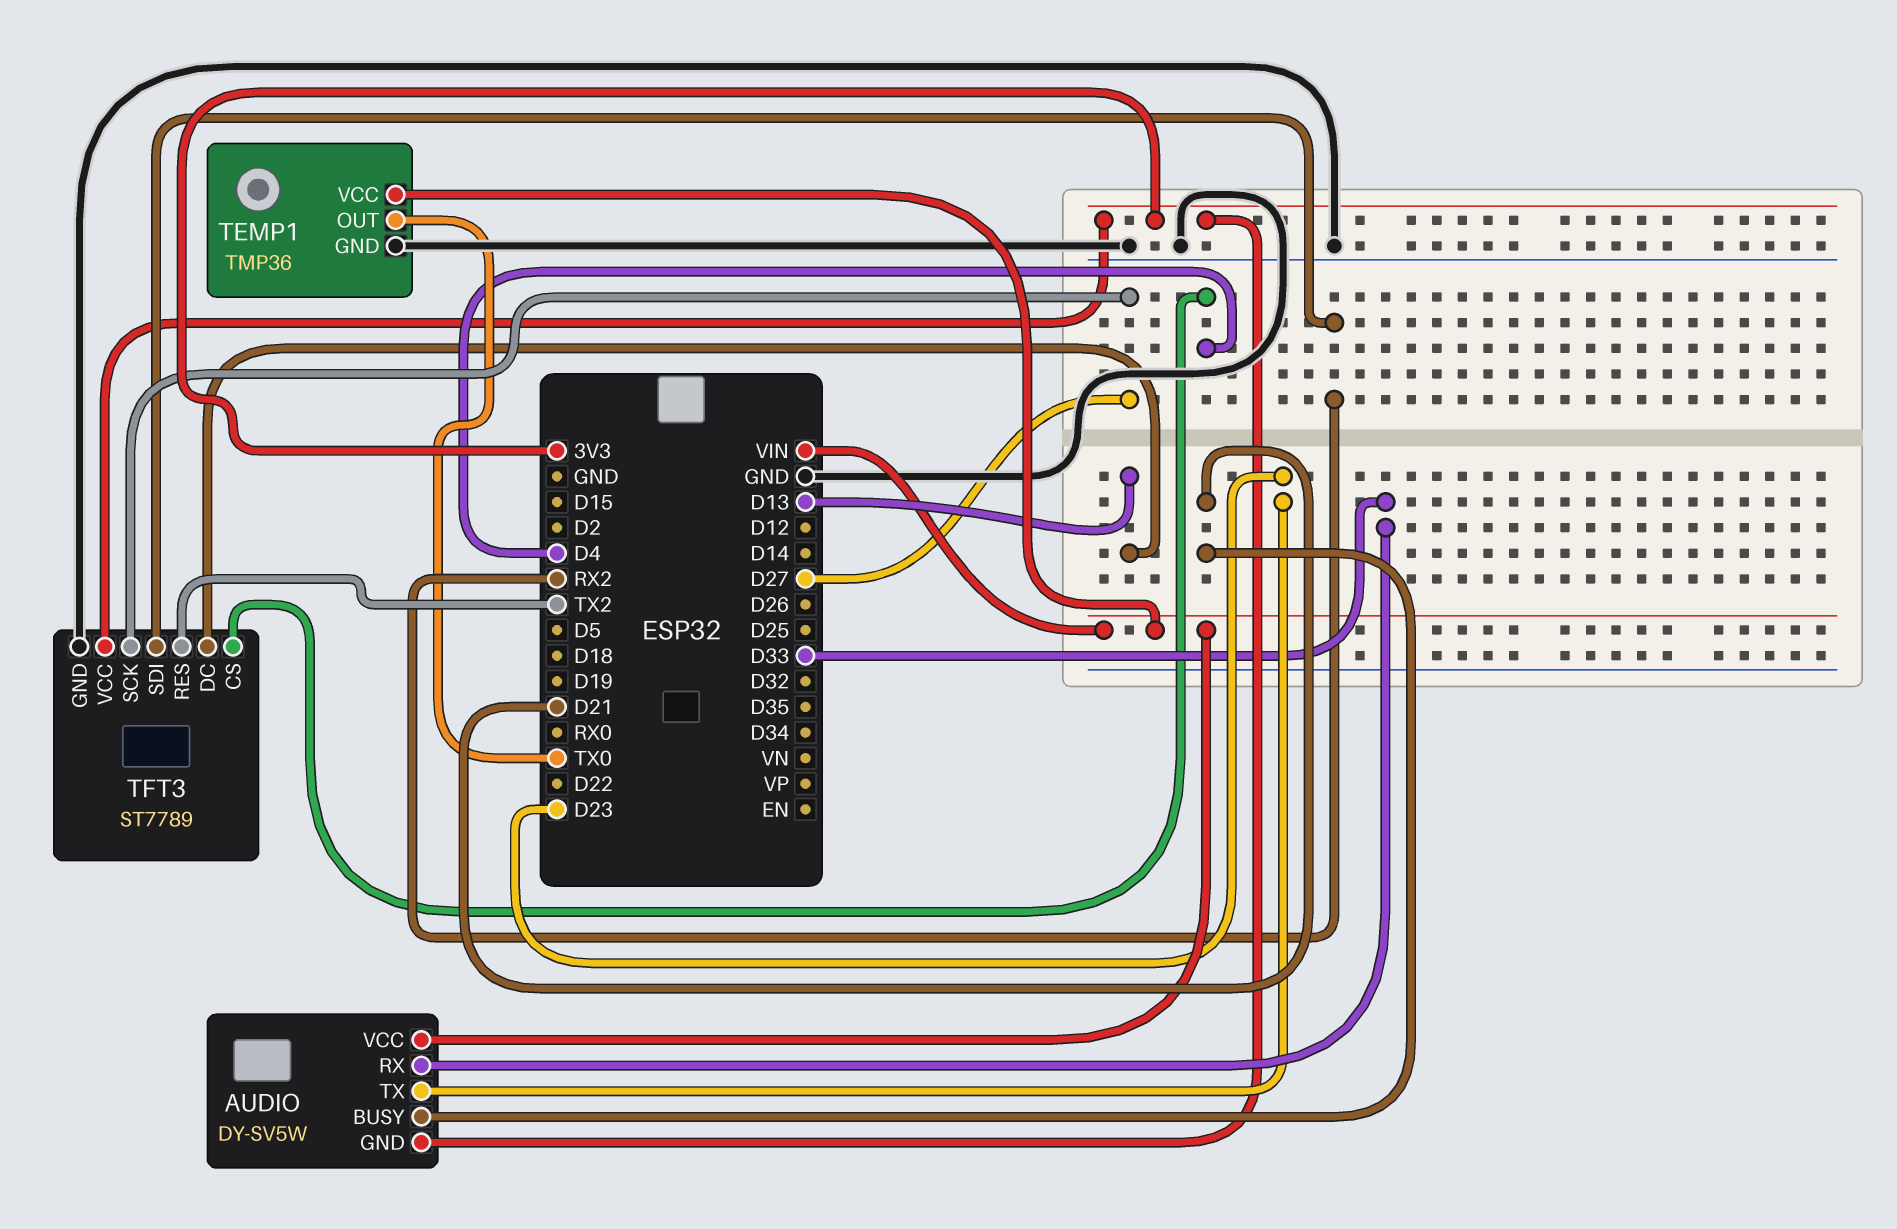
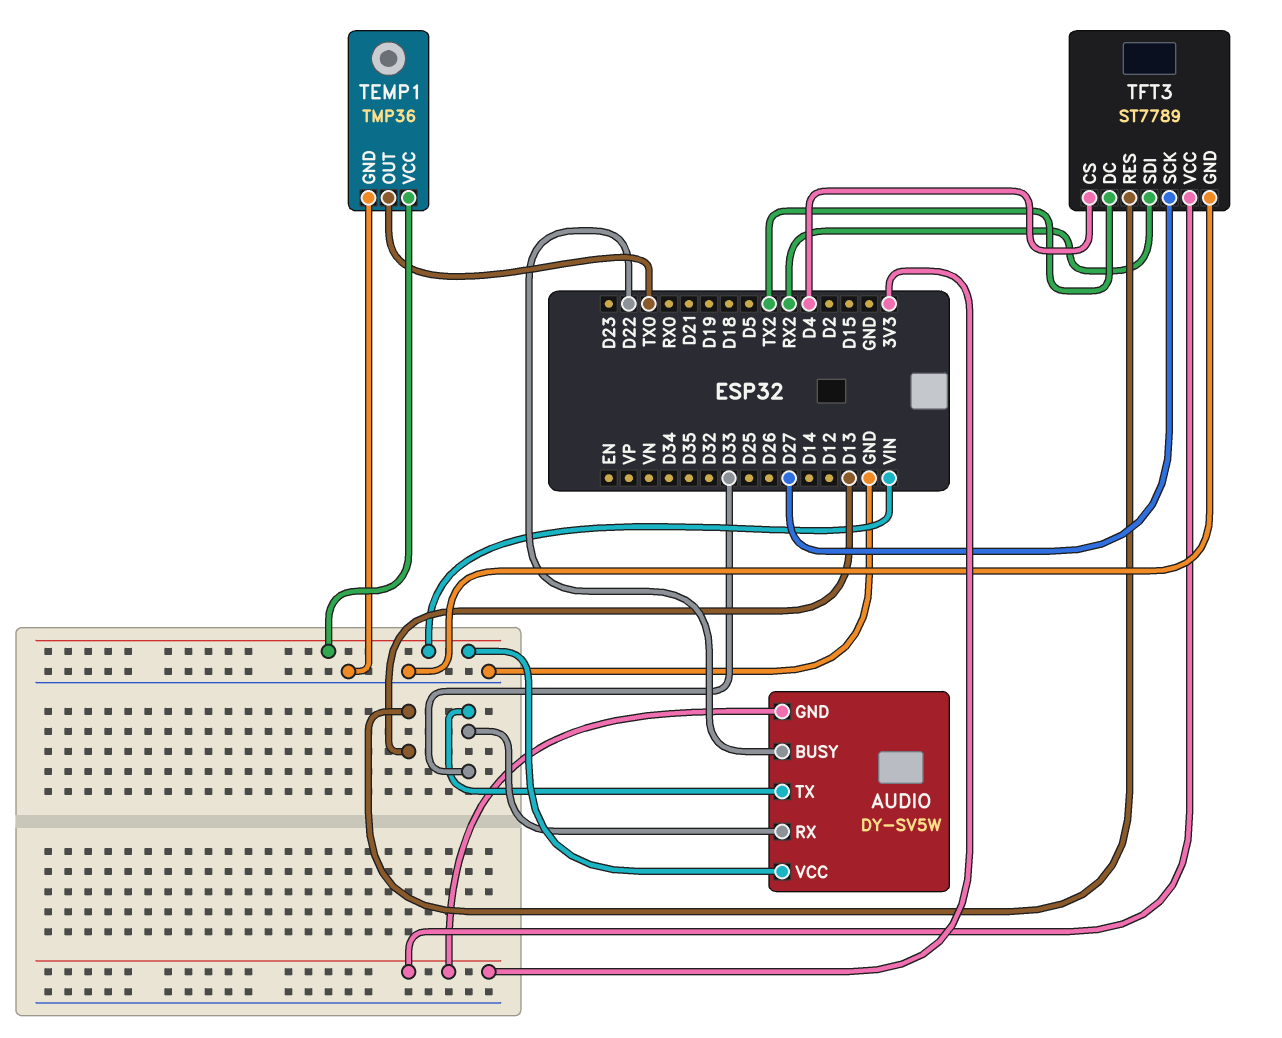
AUDIO pin BUSY: D21 -> D22
AUDIO pin TX: D23 -> D33
TFT3 pin DC: D13 -> TX2
TFT3 pin RES: TX2 -> D13

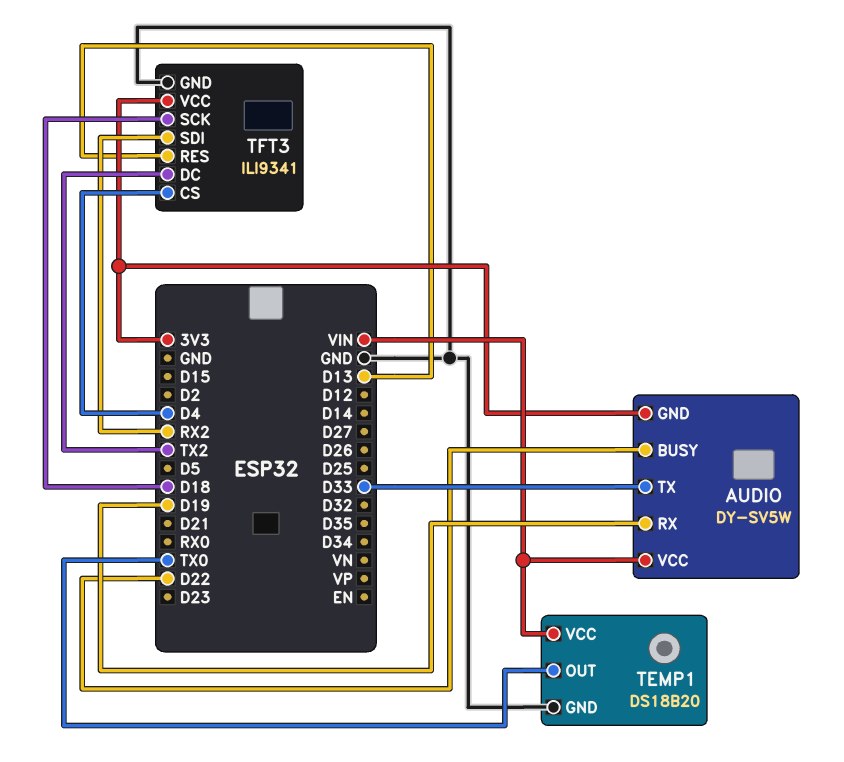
AUDIO pin RX: D33 -> D19
TEMP1: TMP36 -> DS18B20
TFT3: ST7789 -> ILI9341
TFT3 pin SCK: D27 -> D18

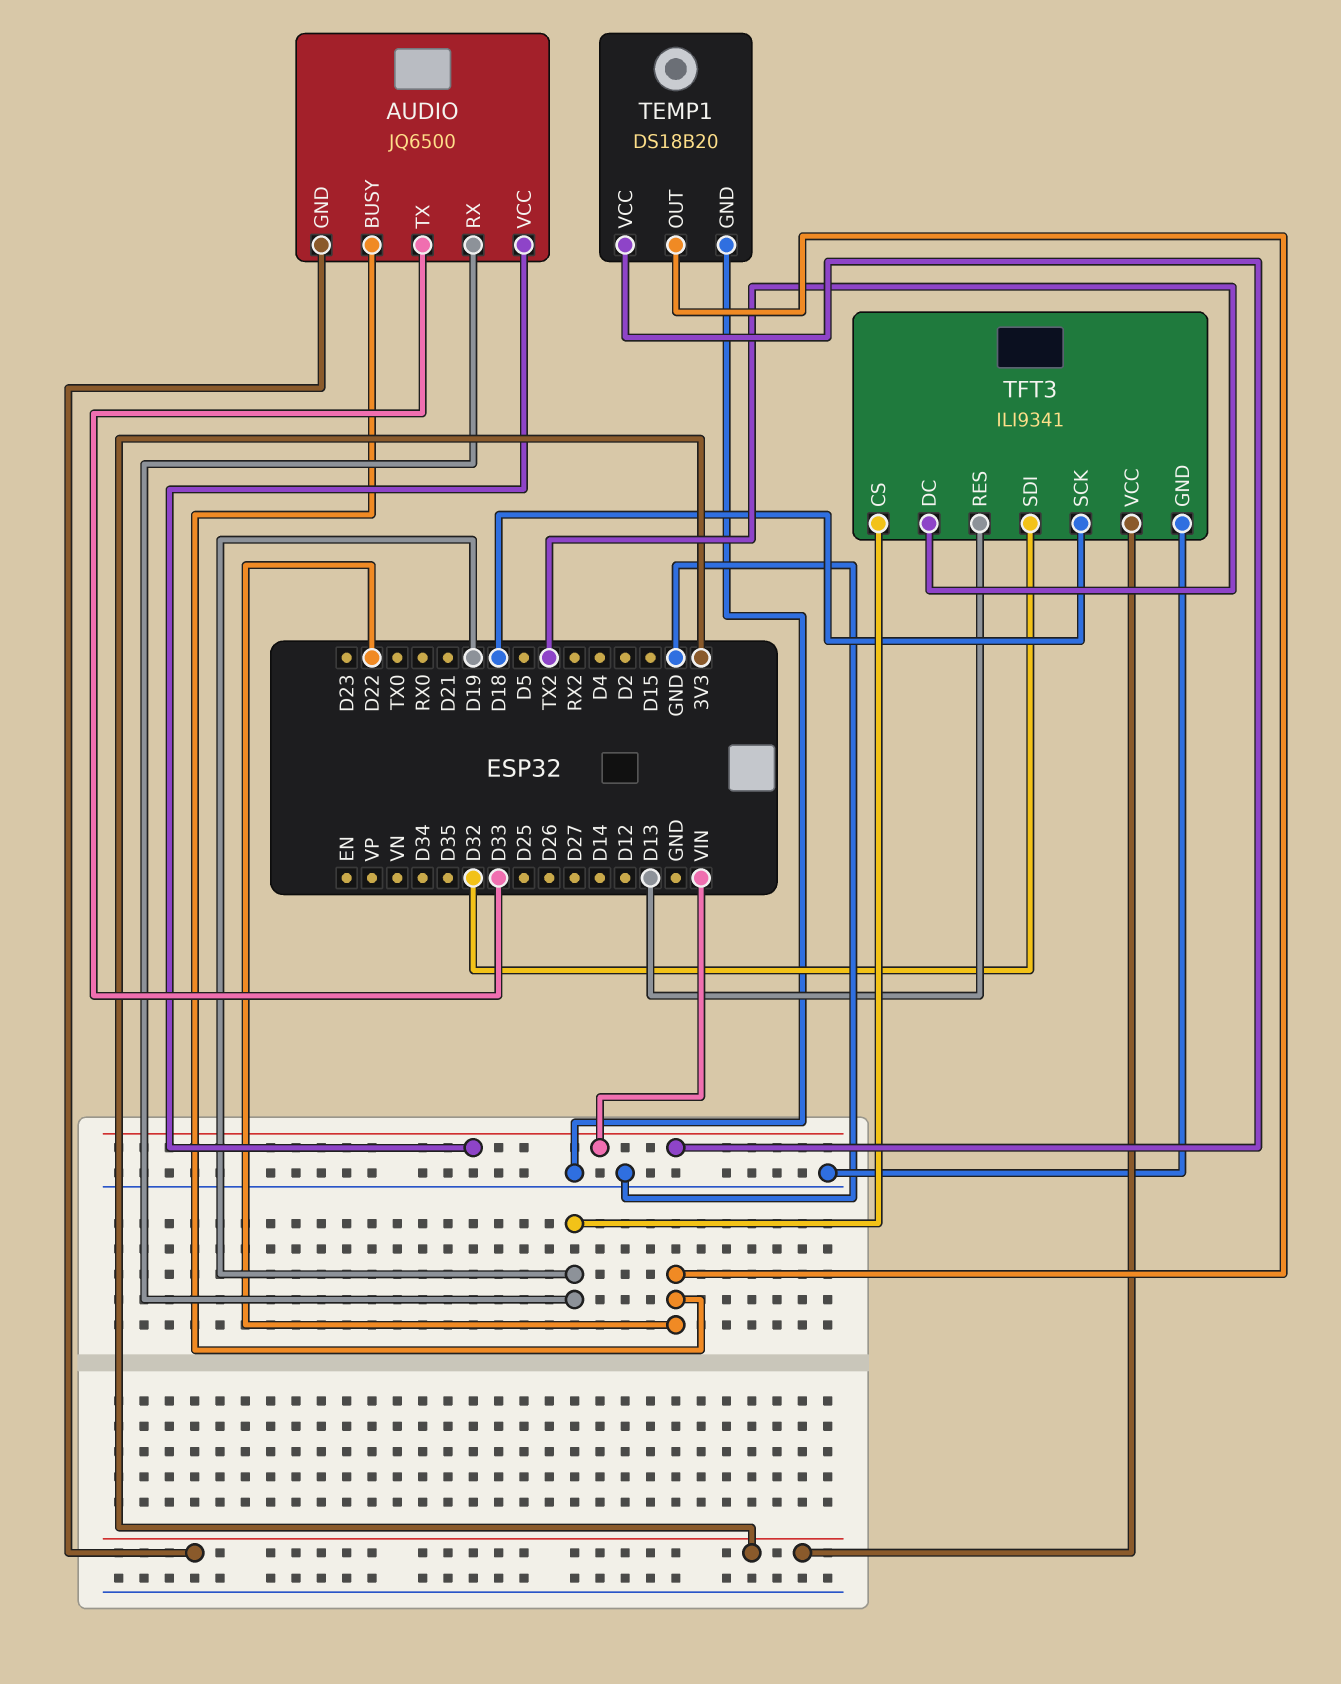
AUDIO: DY-SV5W -> JQ6500
TEMP1 pin OUT: TX0 -> D22
TFT3 pin CS: D4 -> D19
TFT3 pin SDI: RX2 -> D32

